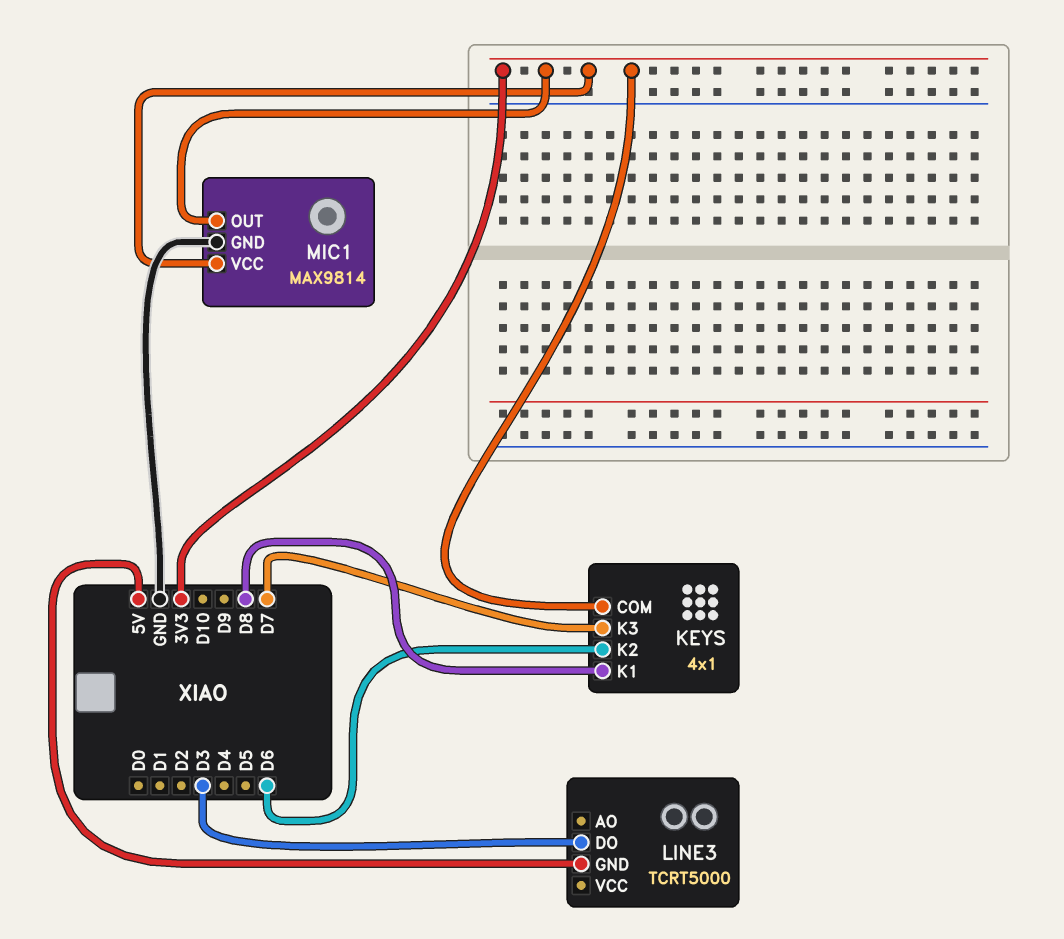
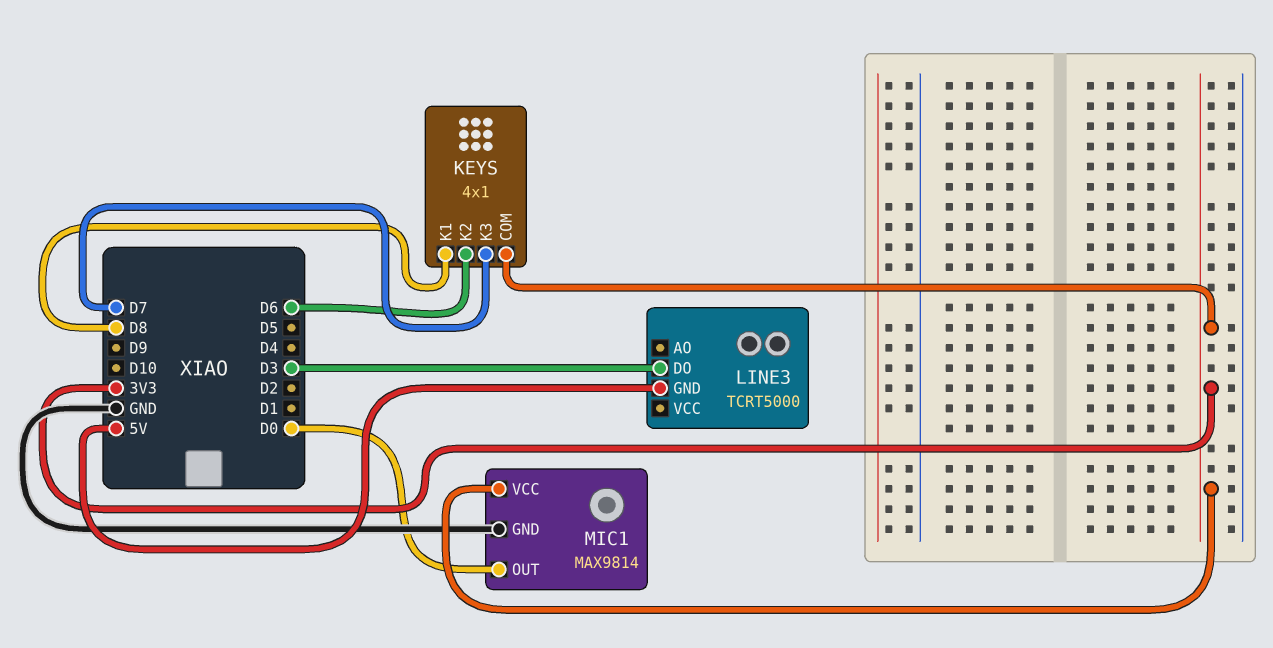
MIC1 pin OUT: 3V3 -> D0

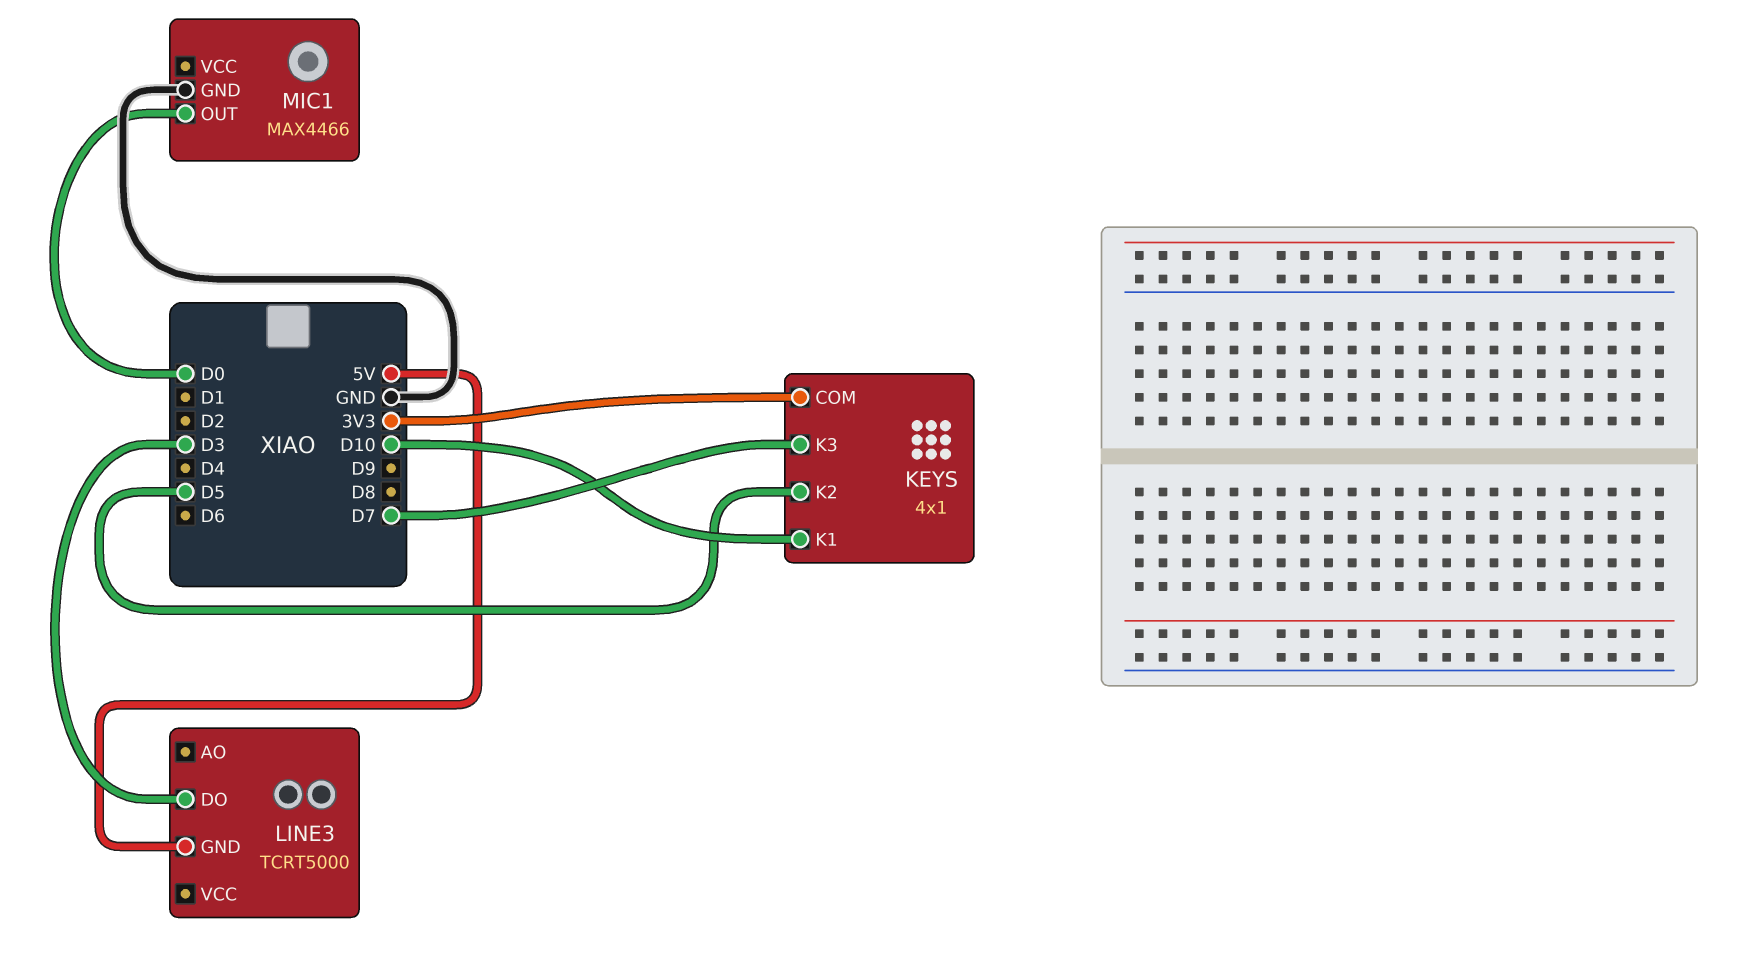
KEYS pin K1: D8 -> D10
KEYS pin K2: D6 -> D5
MIC1: MAX9814 -> MAX4466
MIC1 pin VCC: 3V3 -> none

